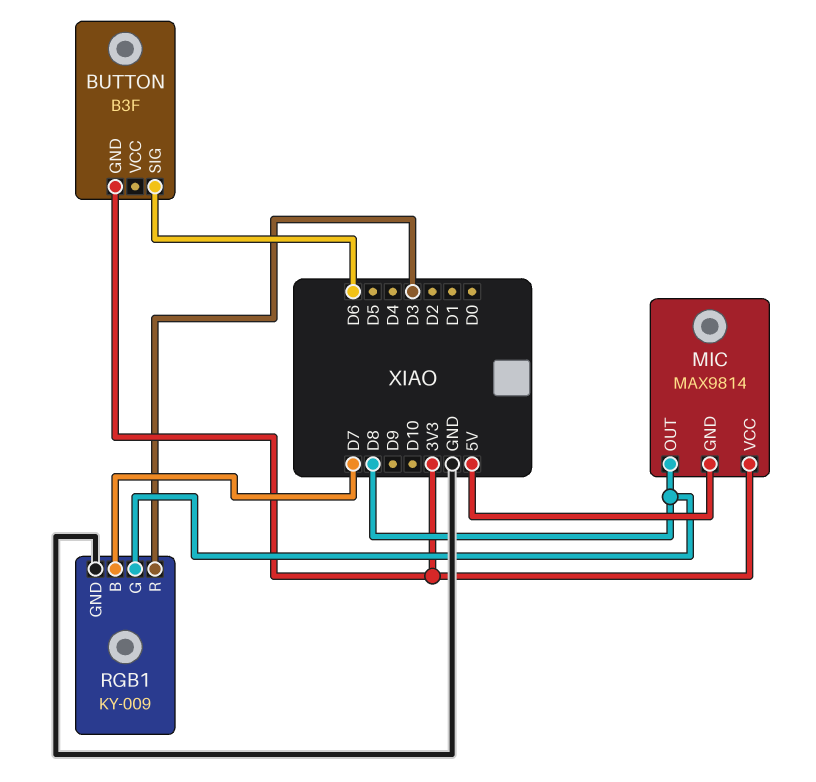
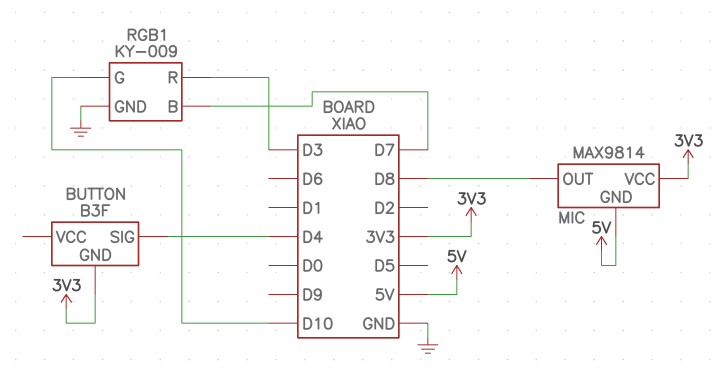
BUTTON pin SIG: D6 -> D4
RGB1 pin G: D8 -> D10

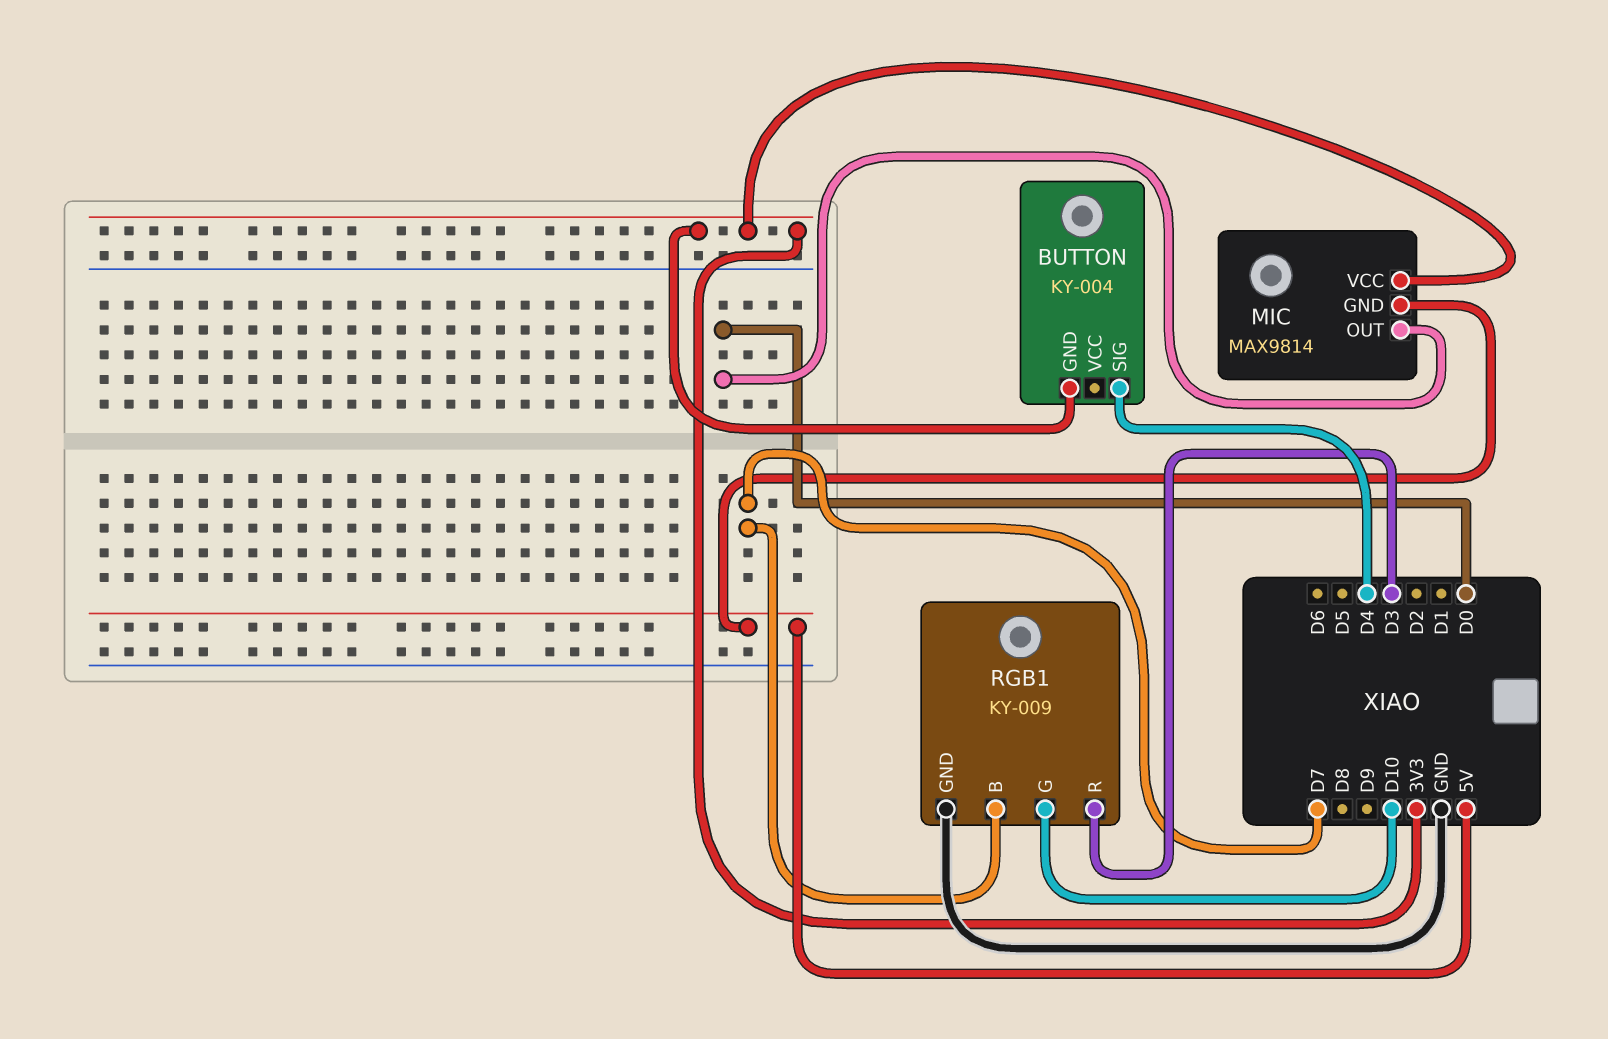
BUTTON: B3F -> KY-004
MIC pin OUT: D8 -> D0

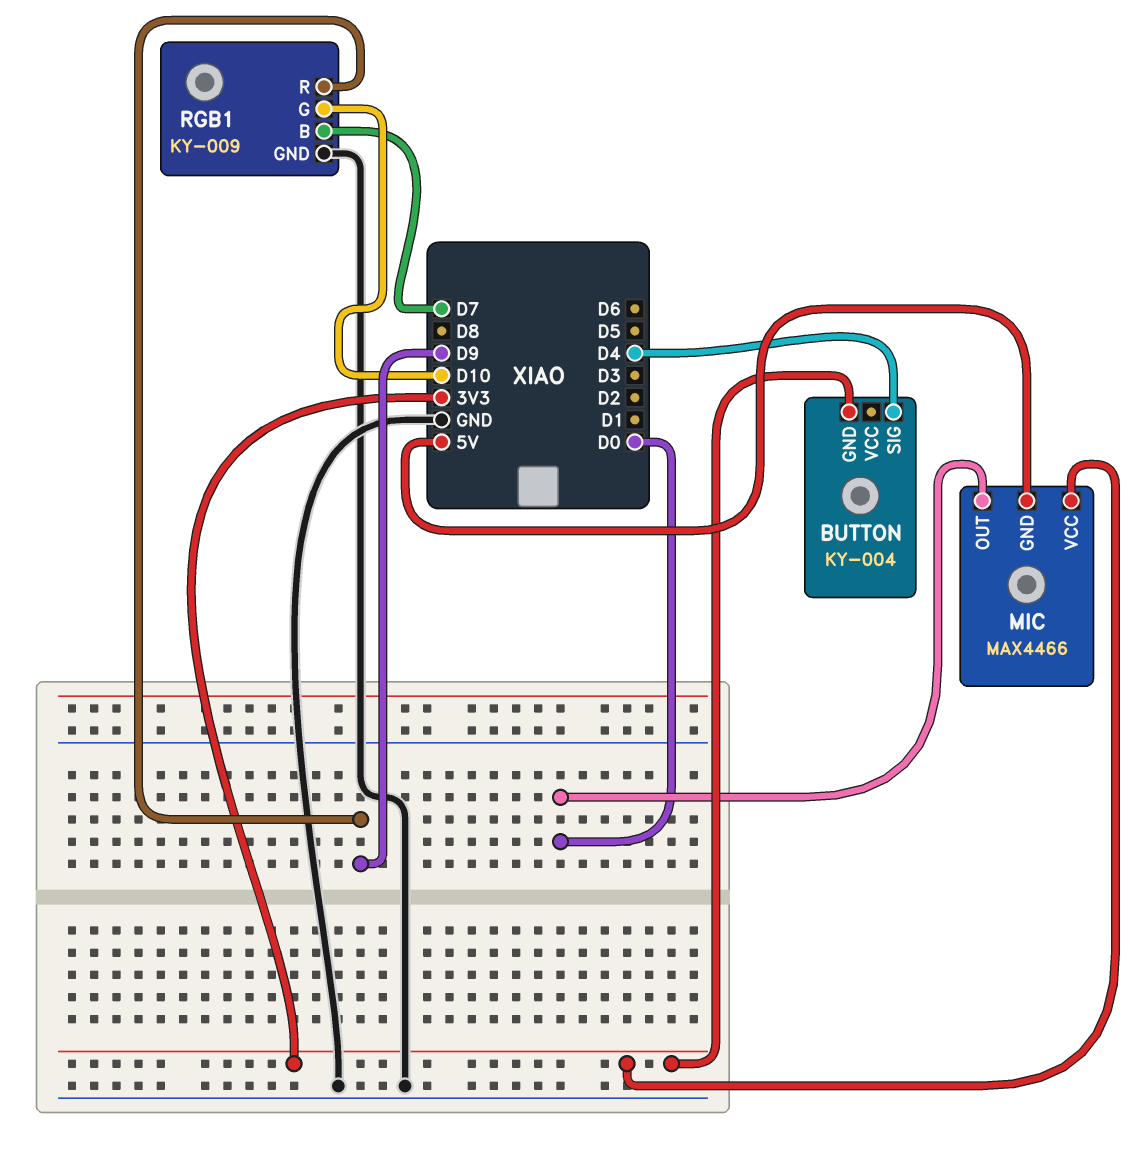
MIC: MAX9814 -> MAX4466
RGB1 pin R: D3 -> D9

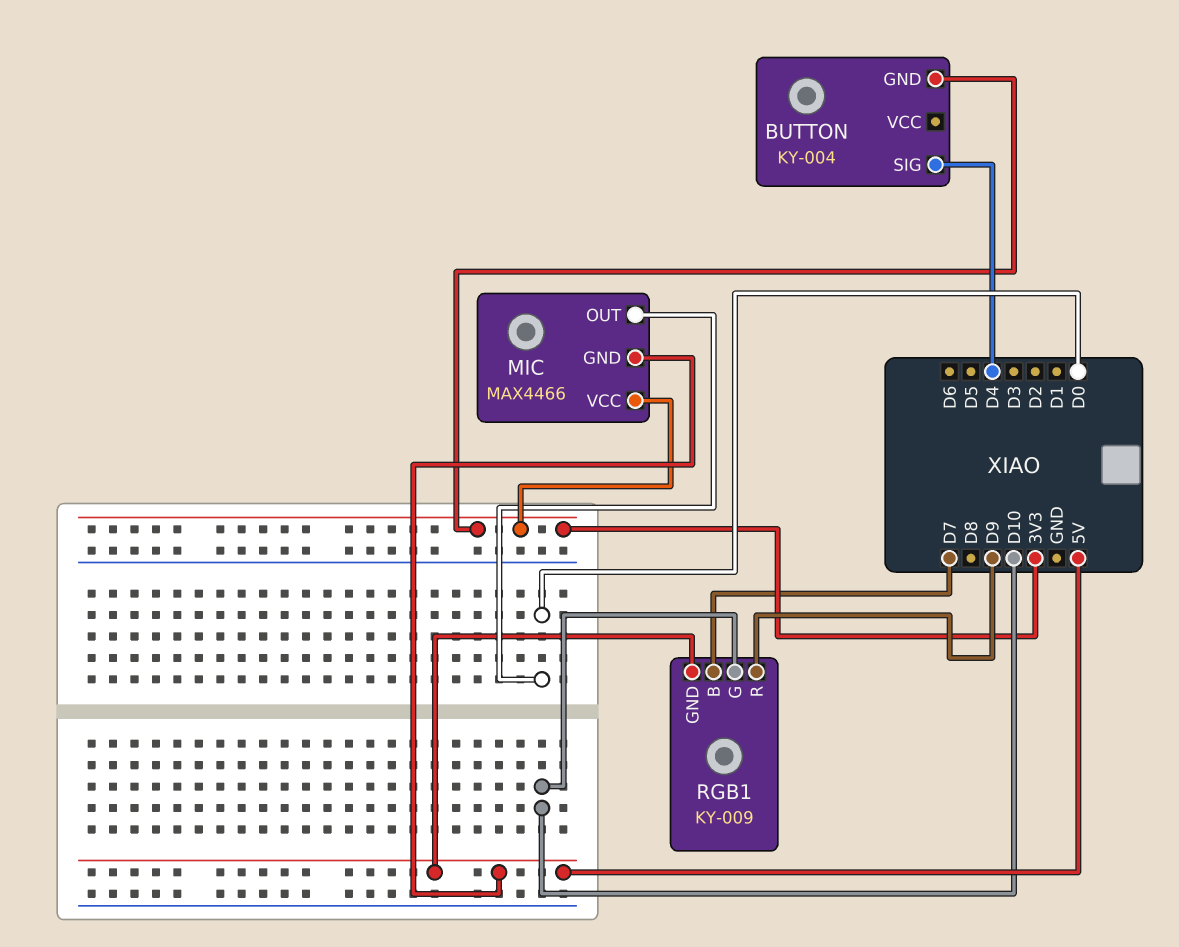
RGB1 pin GND: GND -> 5V

